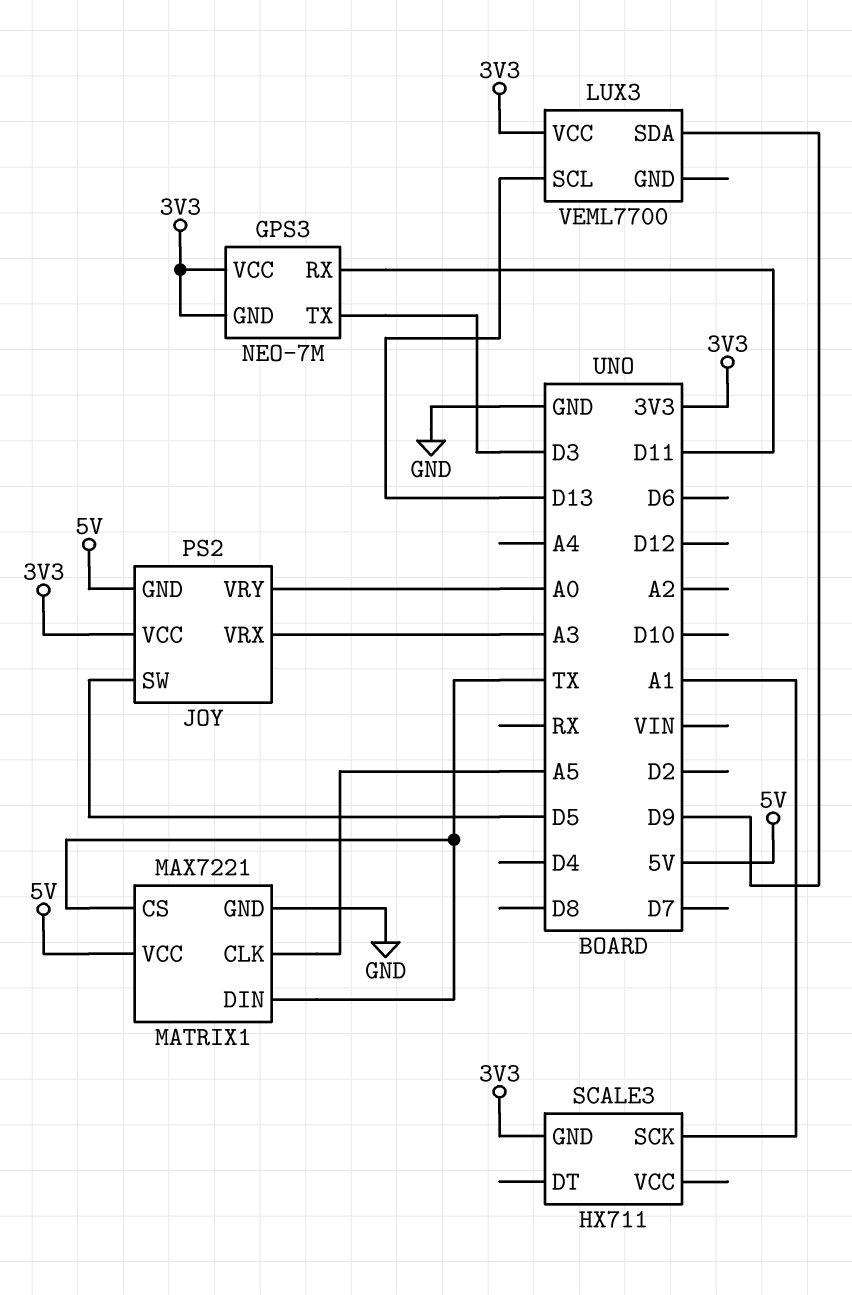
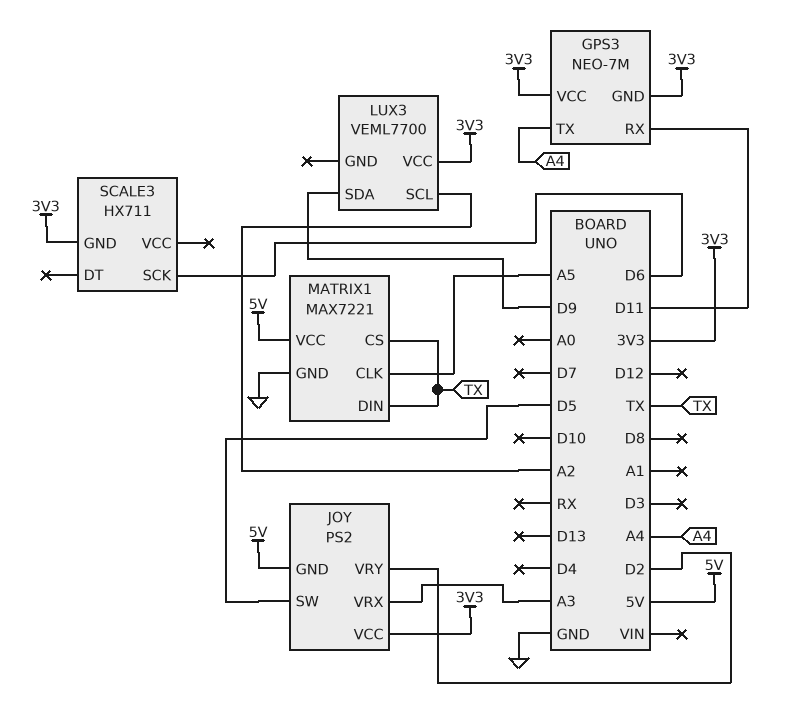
GPS3 pin TX: D3 -> A4
JOY pin VRY: A0 -> D2
LUX3 pin SCL: D13 -> A2
SCALE3 pin SCK: A1 -> D6

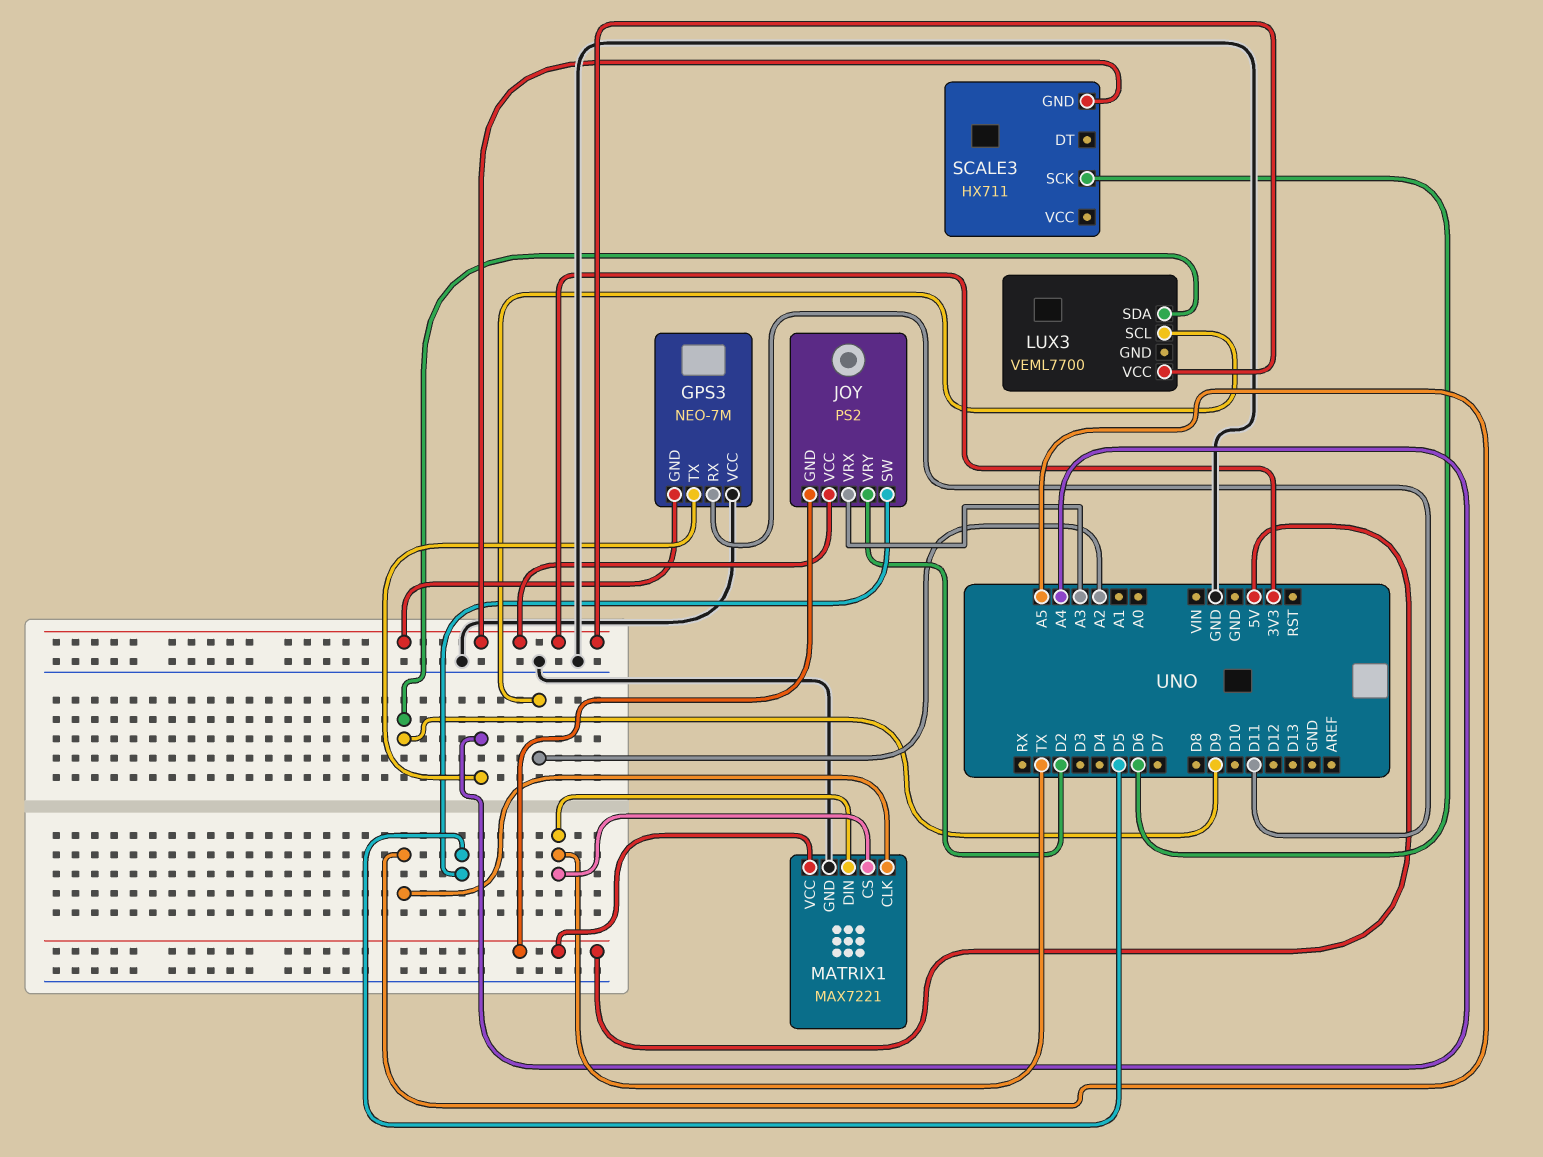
GPS3 pin VCC: 3V3 -> GND

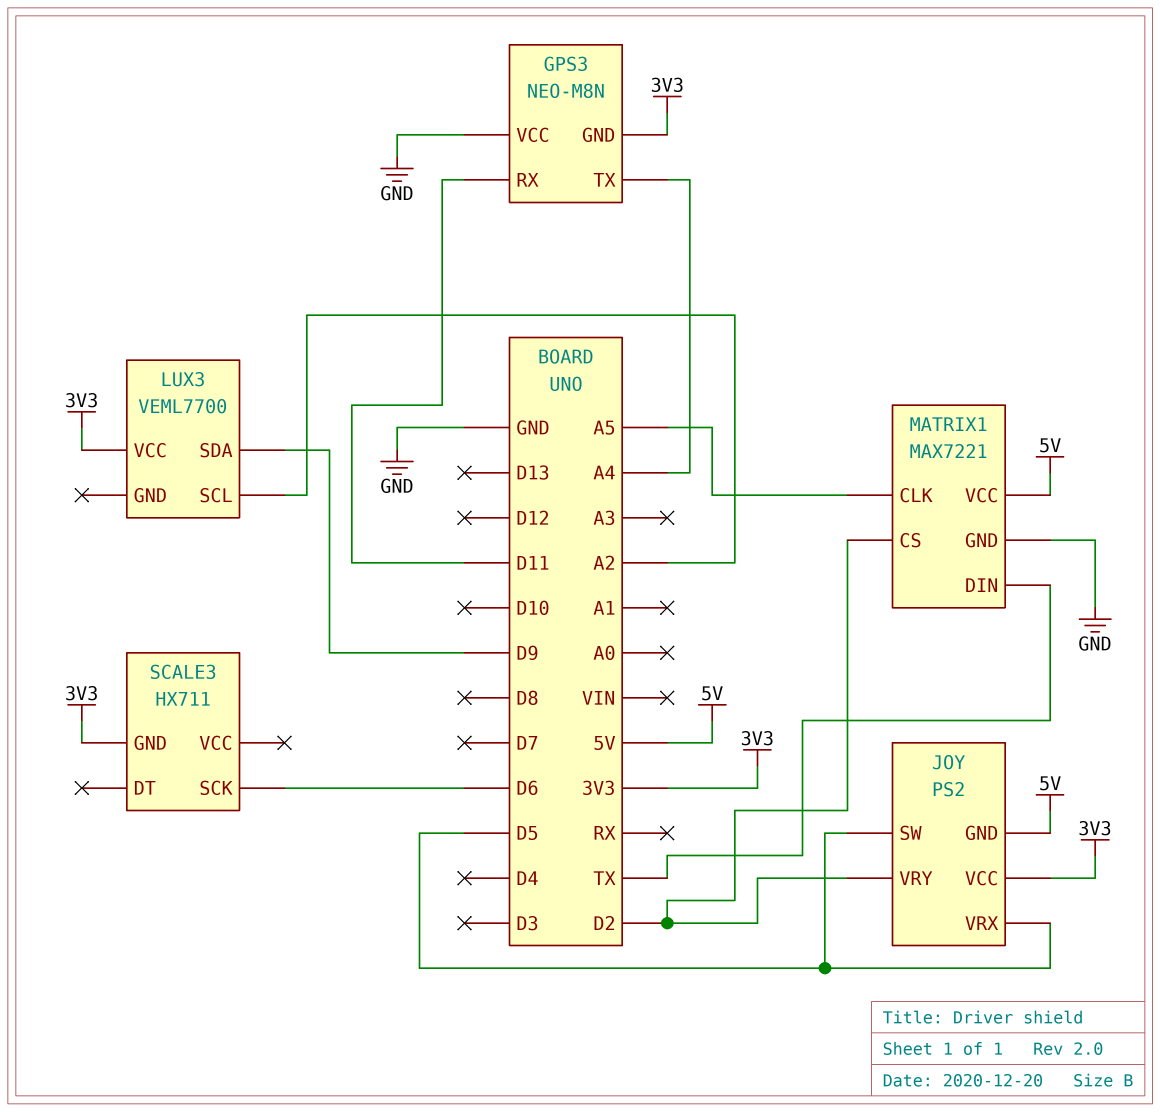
GPS3: NEO-7M -> NEO-M8N
JOY pin VRX: A3 -> D5
MATRIX1 pin CS: TX -> D2

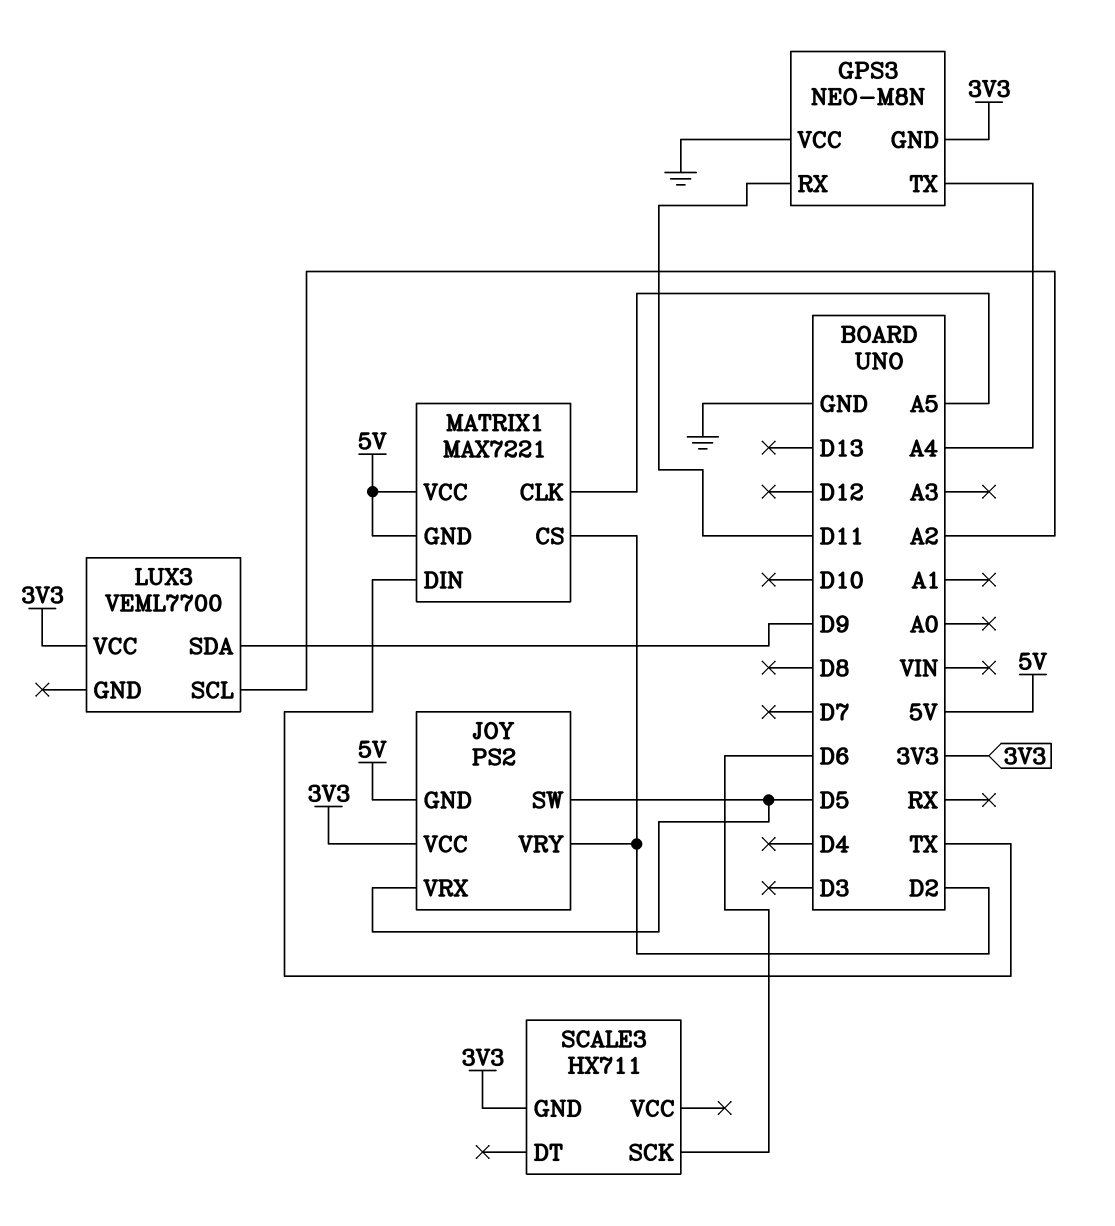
MATRIX1 pin GND: GND -> 5V

